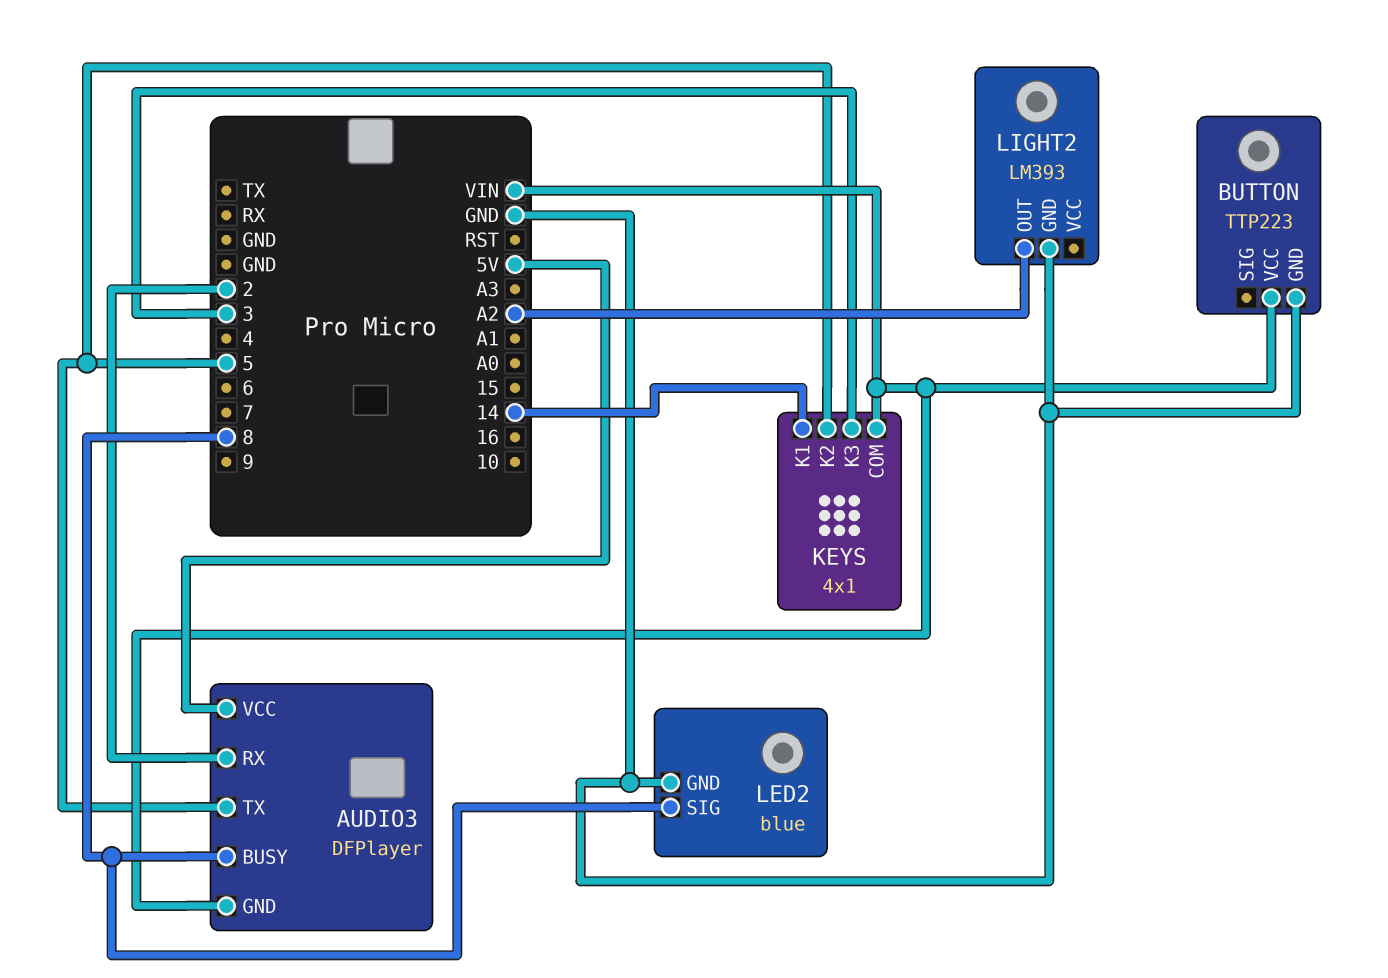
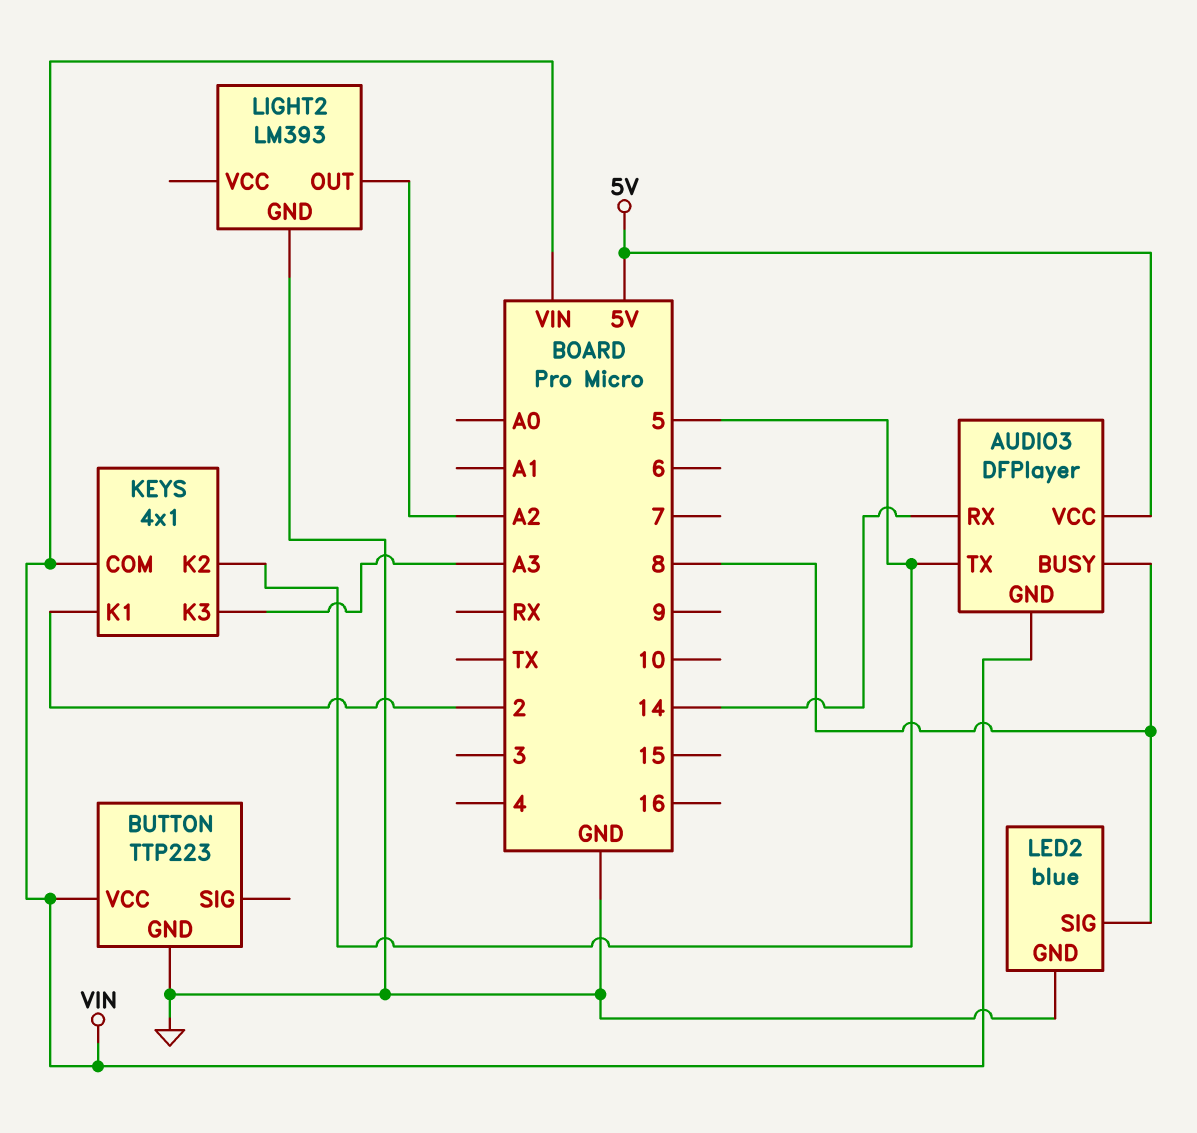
AUDIO3 pin RX: 2 -> 14
KEYS pin K1: 14 -> 2
KEYS pin K3: 3 -> A3

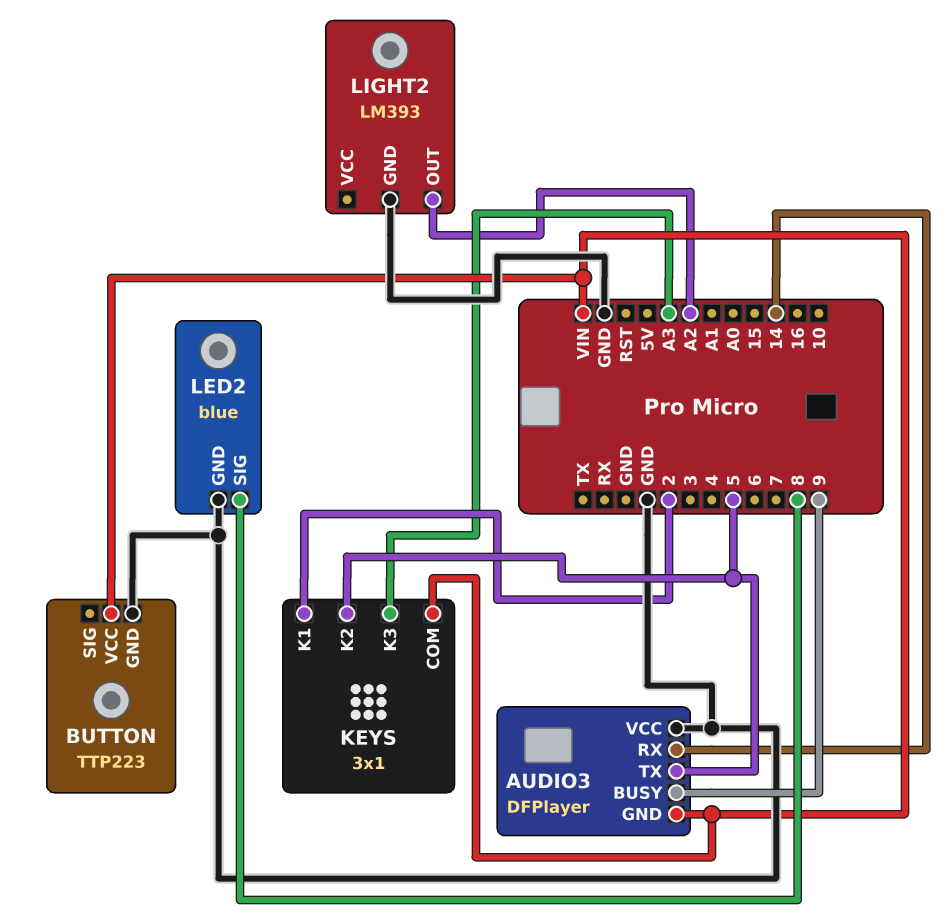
AUDIO3 pin BUSY: 8 -> 9
AUDIO3 pin VCC: 5V -> GND
KEYS: 4x1 -> 3x1

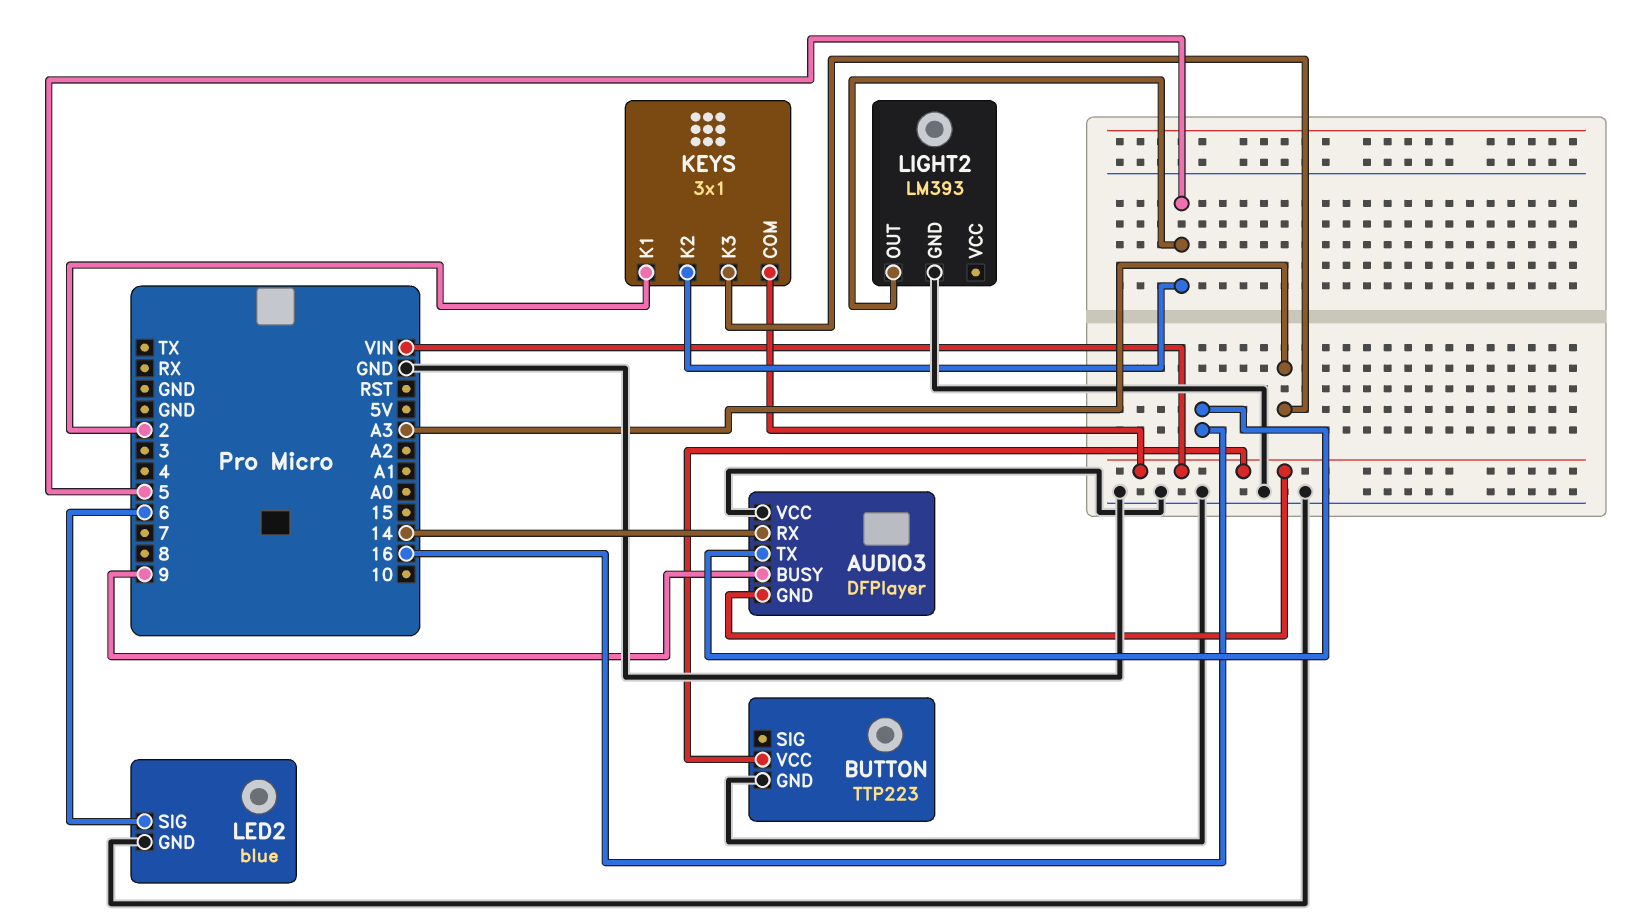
AUDIO3 pin TX: 5 -> 16
LED2 pin SIG: 8 -> 6
LIGHT2 pin OUT: A2 -> 5

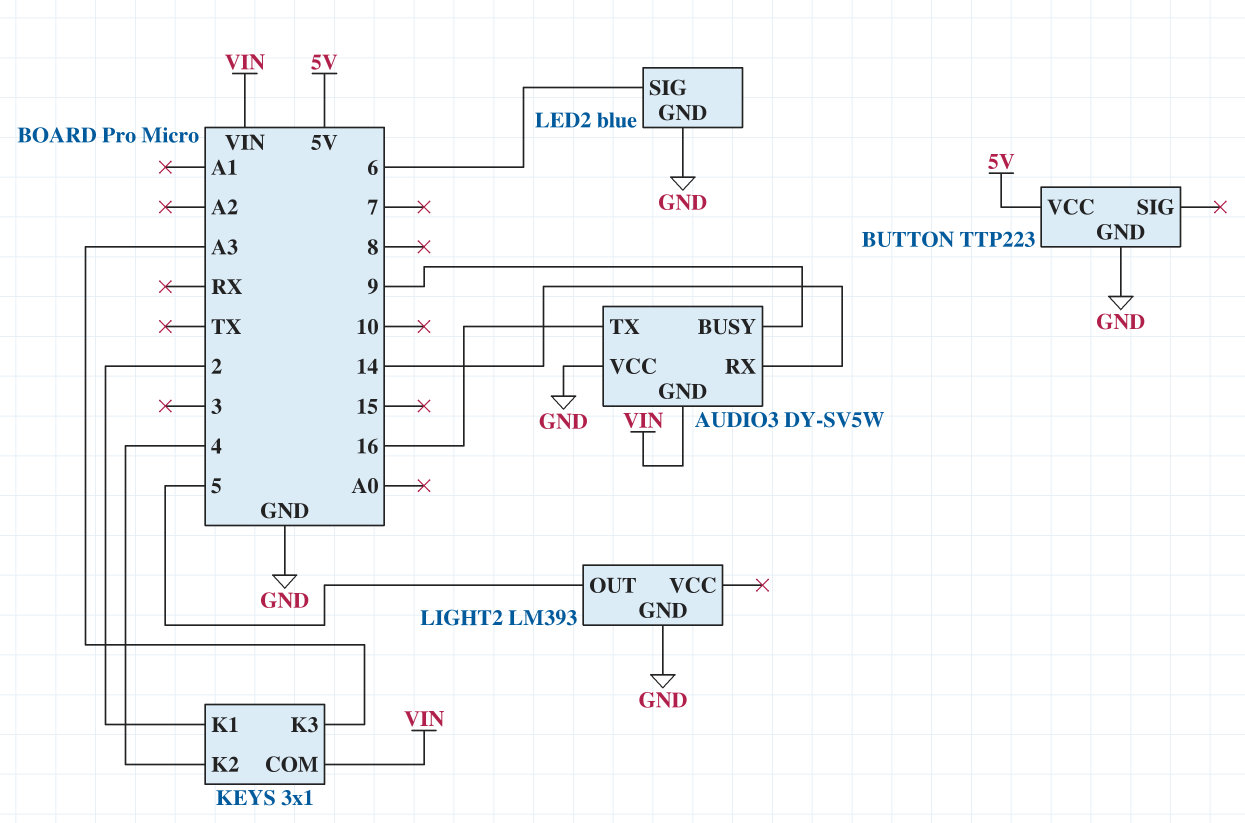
AUDIO3: DFPlayer -> DY-SV5W
BUTTON pin VCC: VIN -> 5V
KEYS pin K2: 5 -> 4

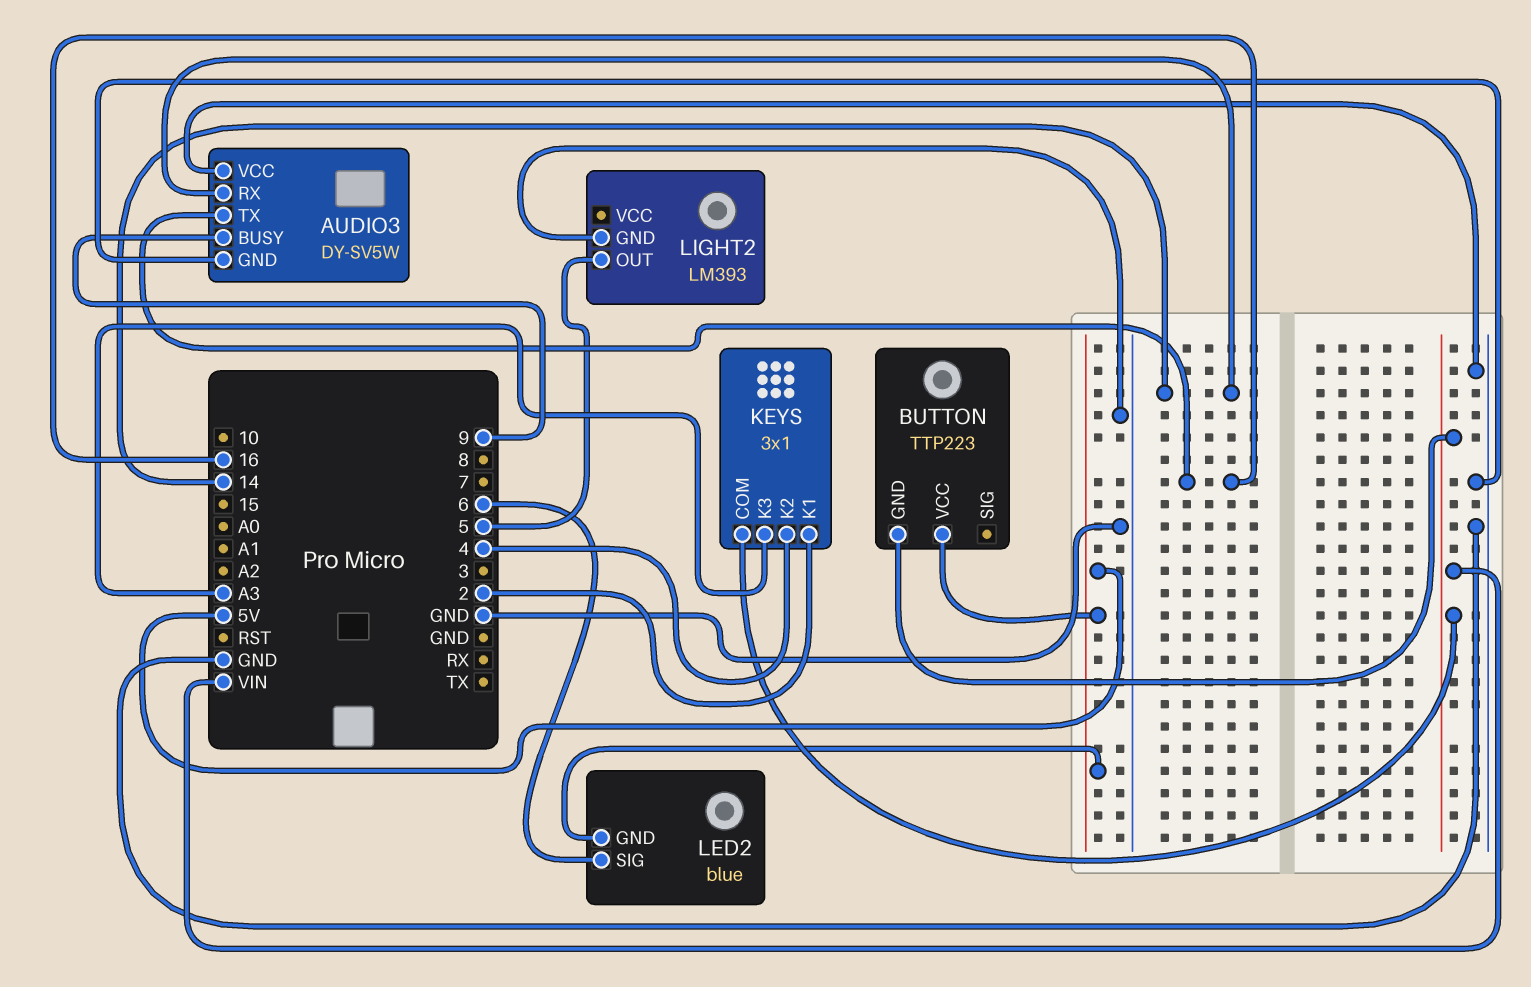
AUDIO3 pin GND: VIN -> GND
BUTTON pin GND: GND -> VIN
LED2 pin GND: GND -> 5V

